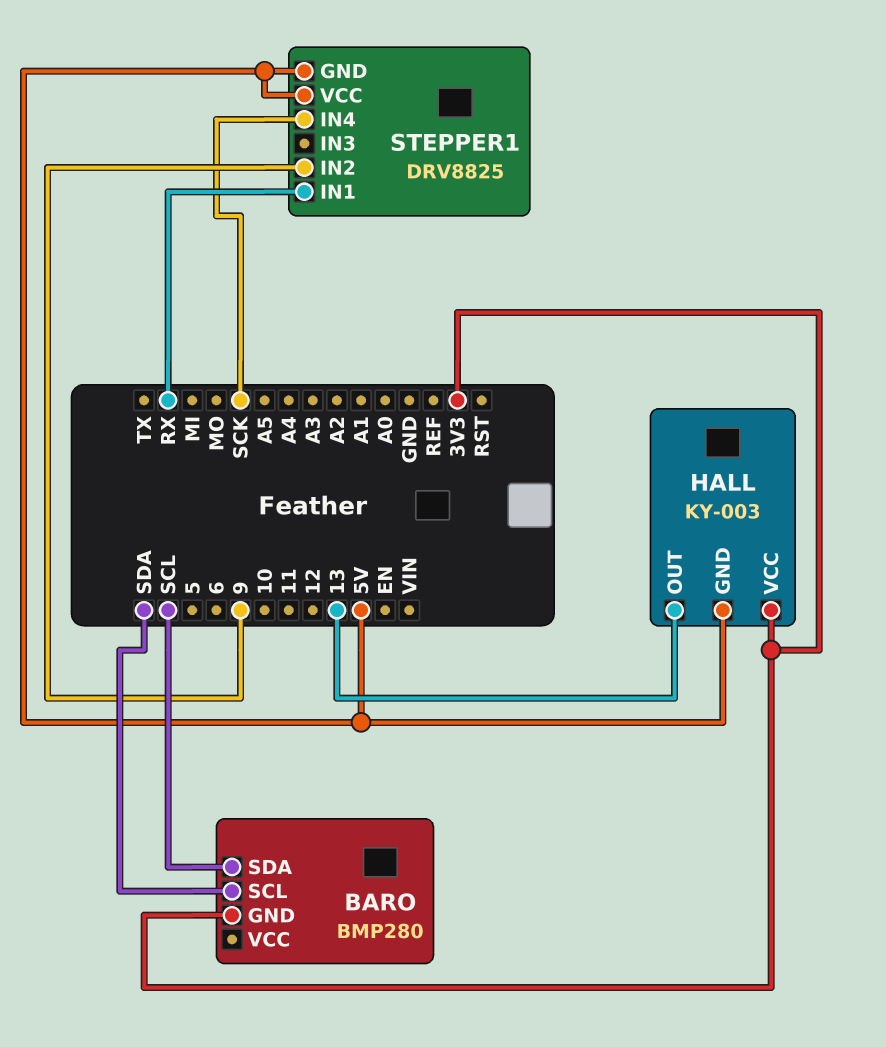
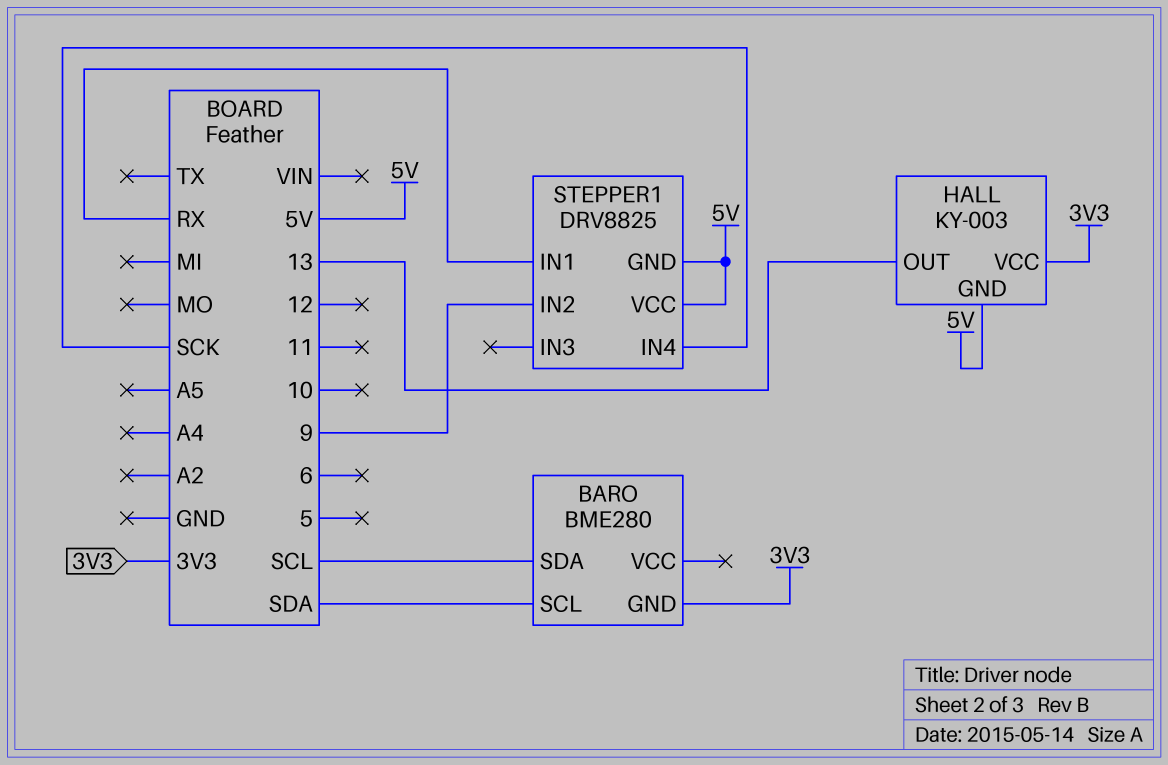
BARO: BMP280 -> BME280

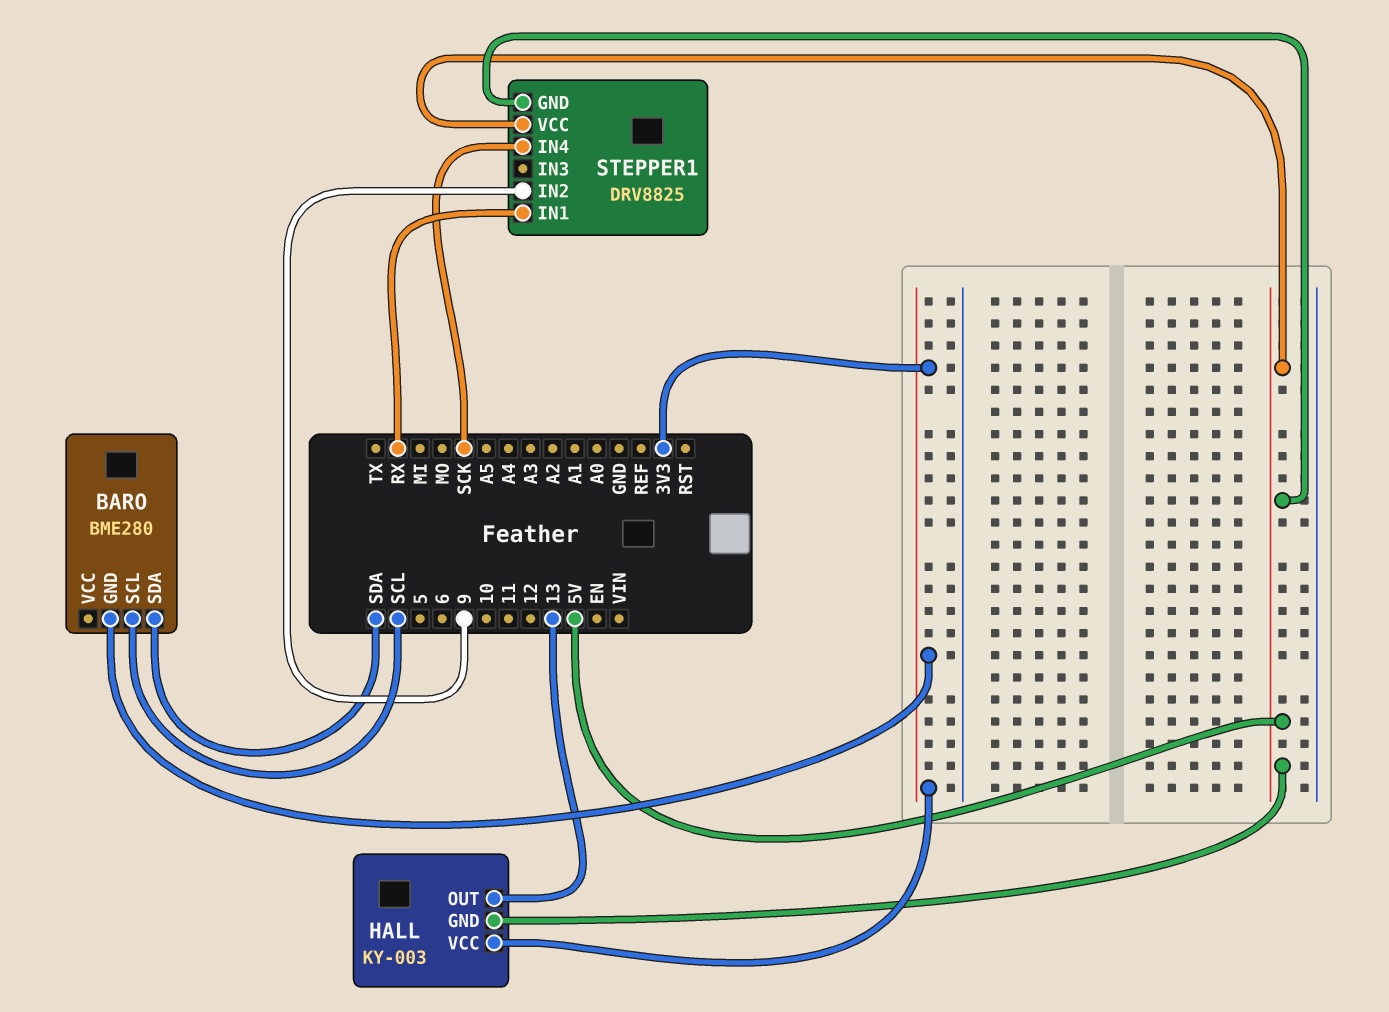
BARO pin SCL: SDA -> SCL
BARO pin SDA: SCL -> SDA

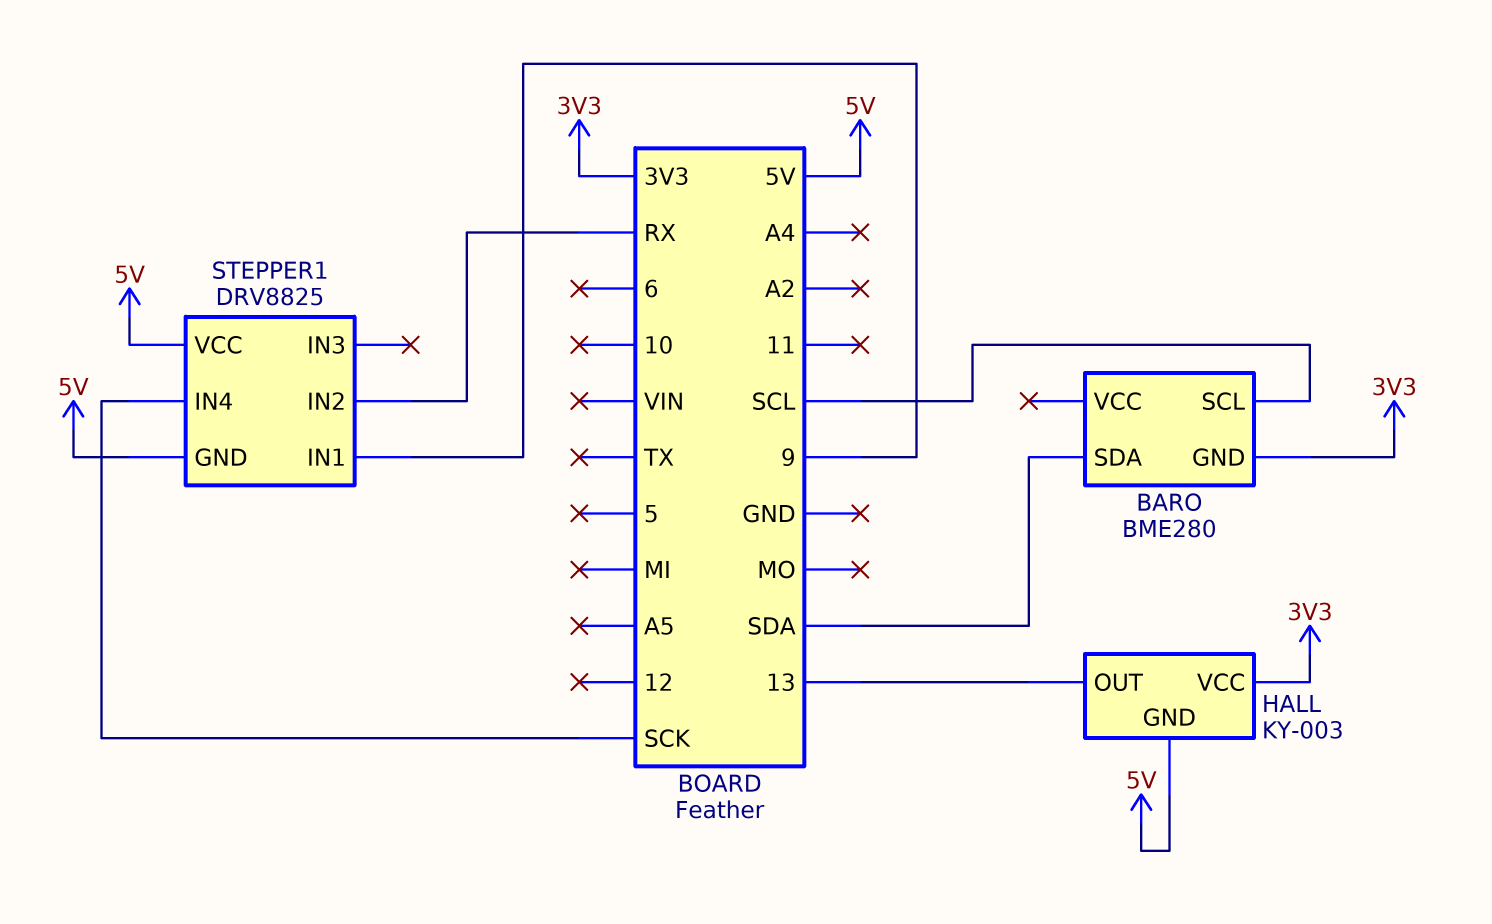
STEPPER1 pin IN1: RX -> 9
STEPPER1 pin IN2: 9 -> RX

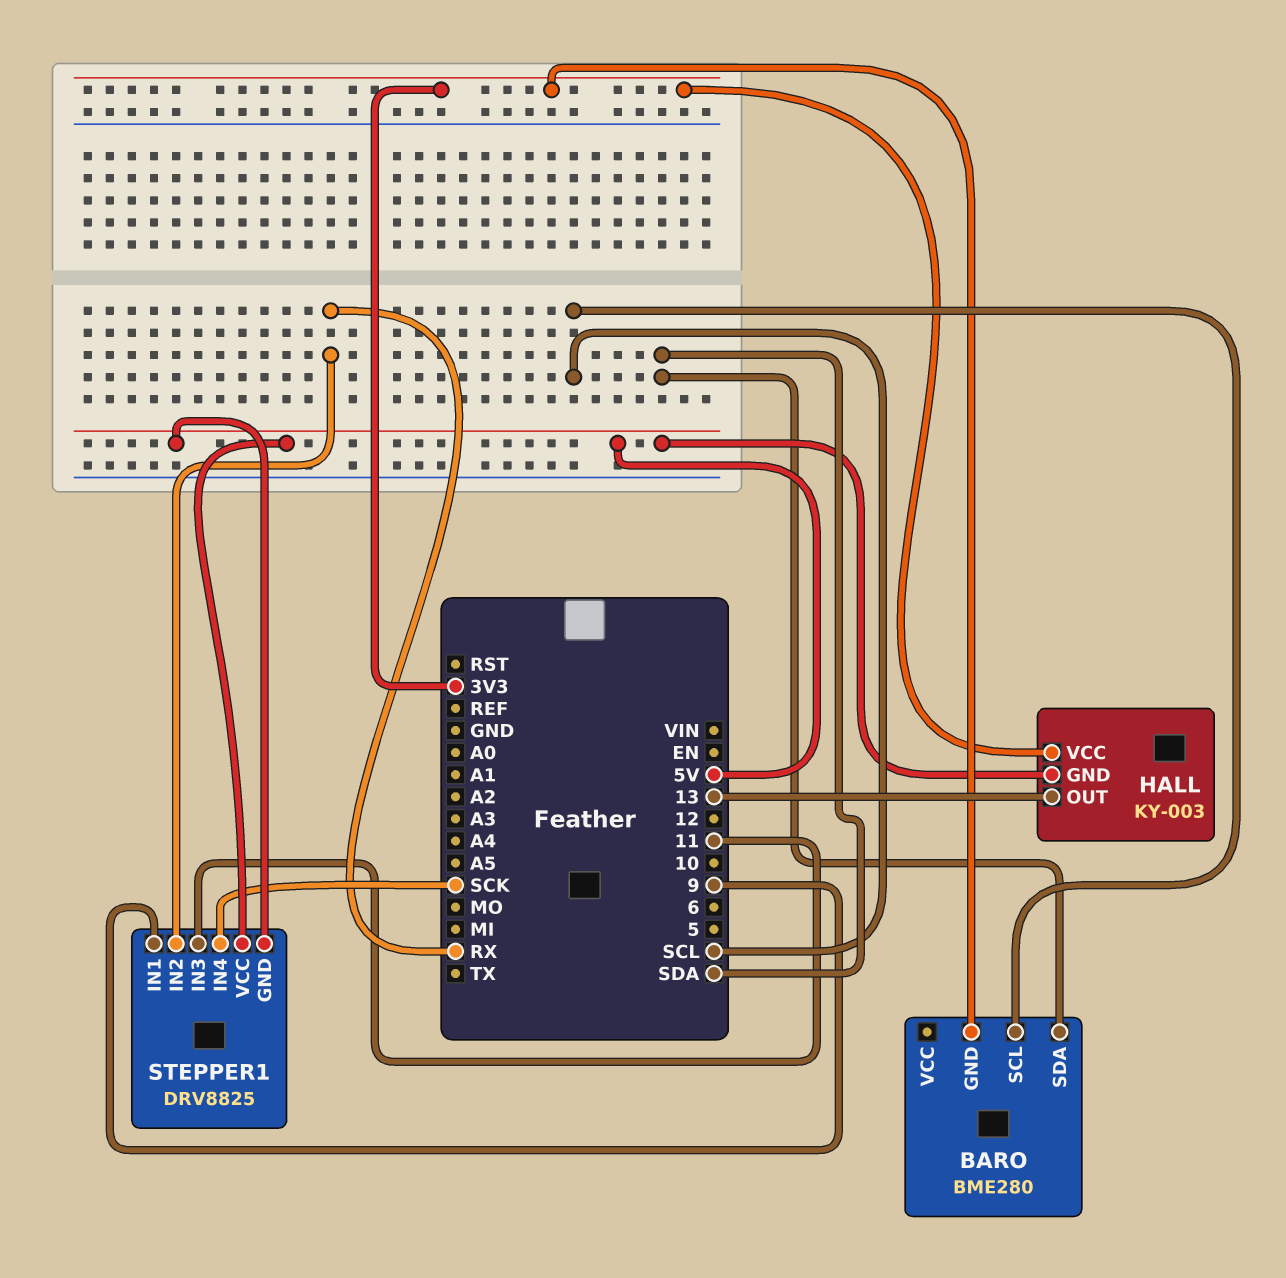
STEPPER1 pin IN3: none -> 11

